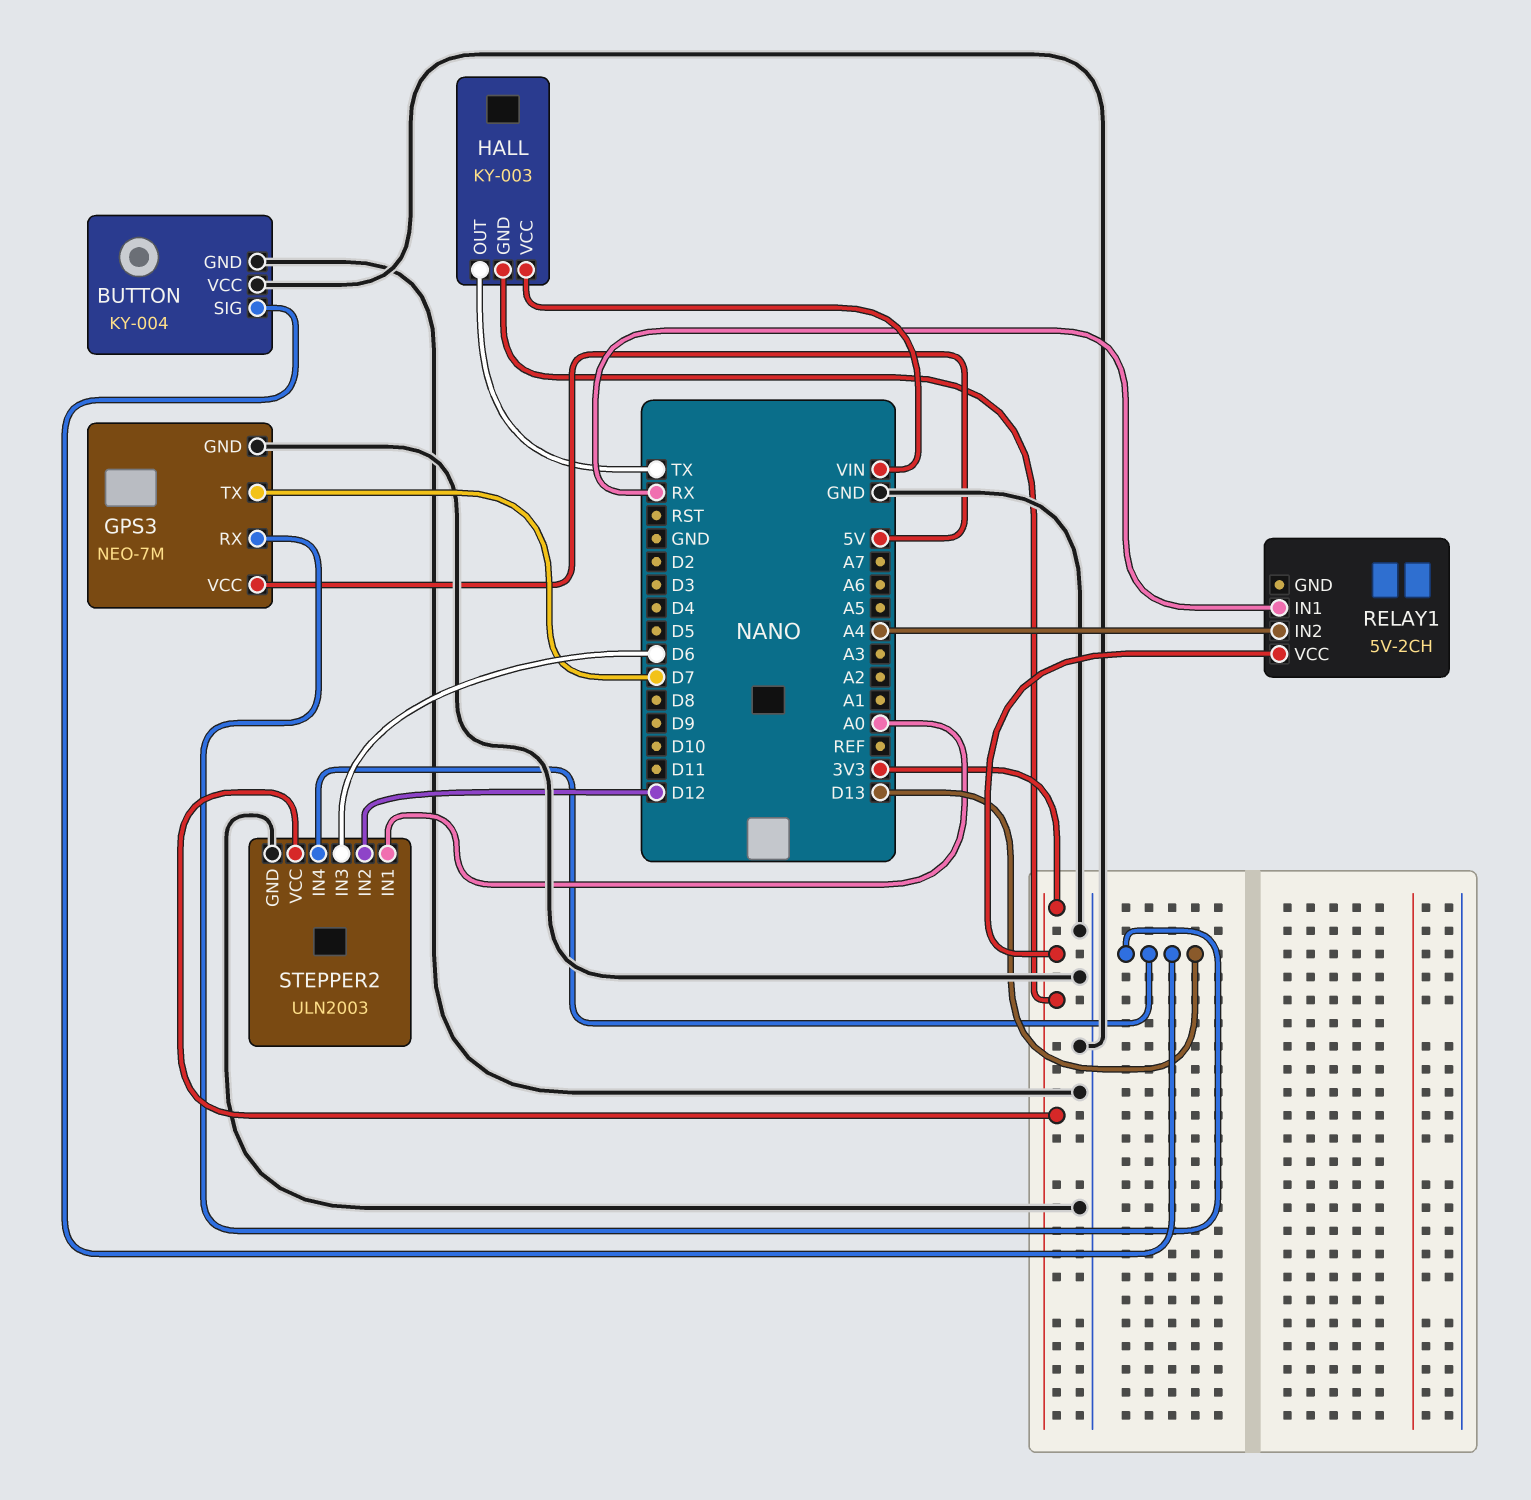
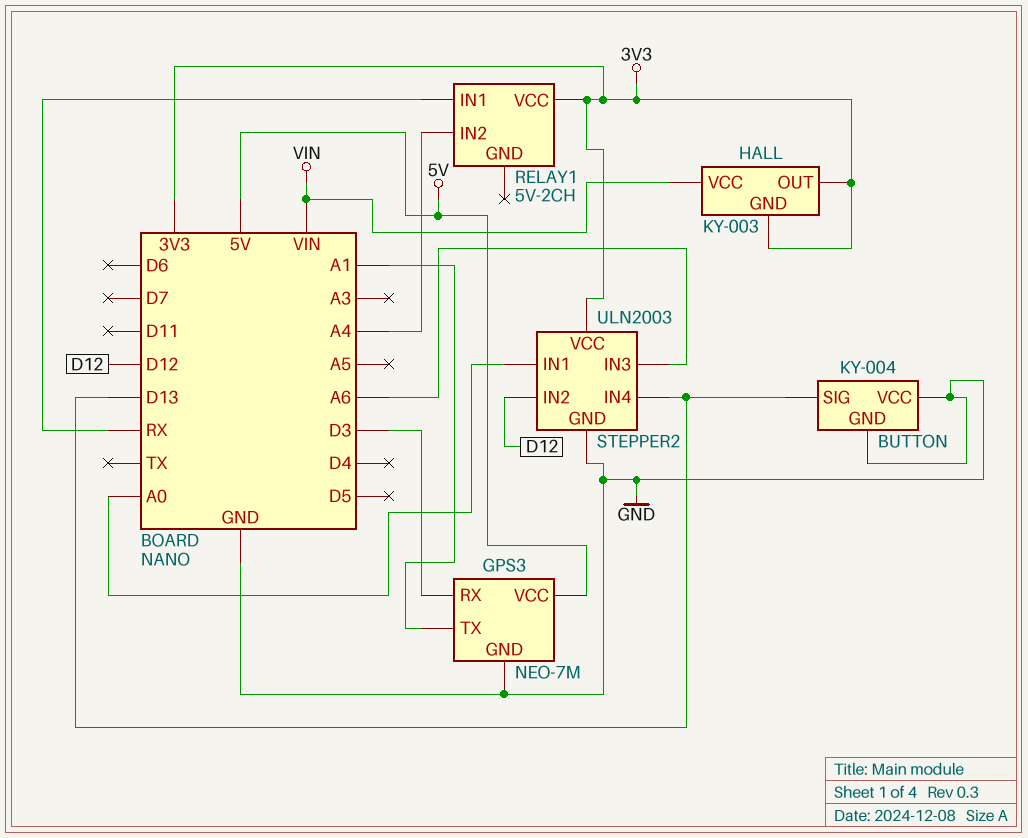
GPS3 pin RX: D13 -> D3
GPS3 pin TX: D7 -> A1
HALL pin OUT: TX -> 3V3
STEPPER2 pin IN3: D6 -> A6

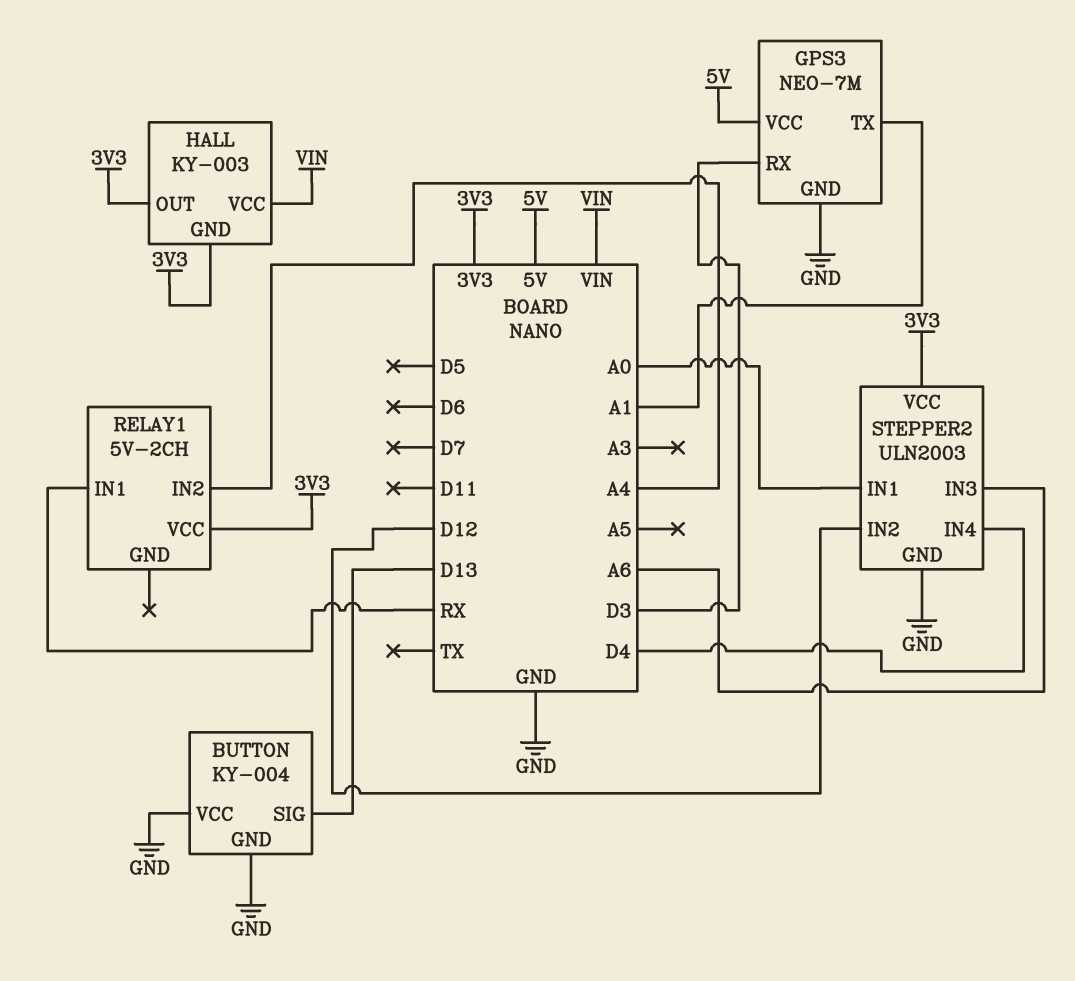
STEPPER2 pin IN4: D13 -> D4

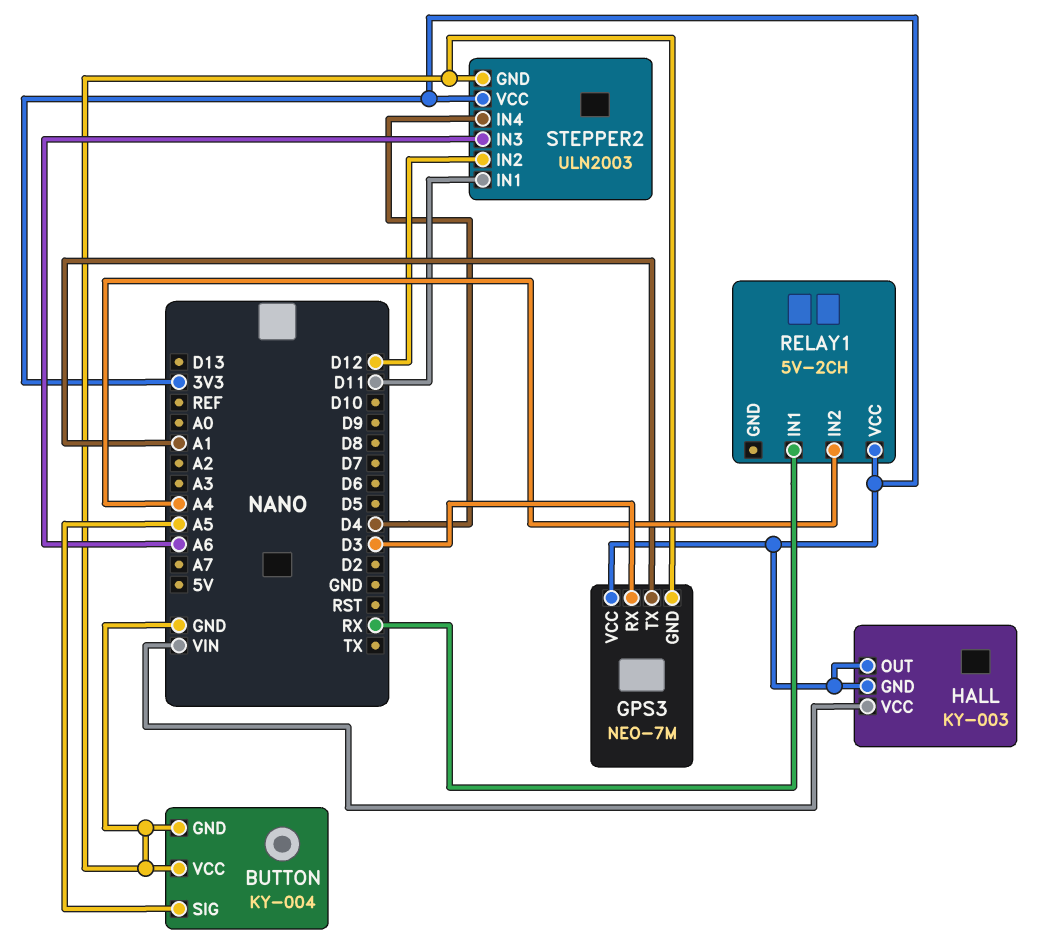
BUTTON pin SIG: D13 -> A5
GPS3 pin VCC: 5V -> 3V3
STEPPER2 pin IN1: A0 -> D11

